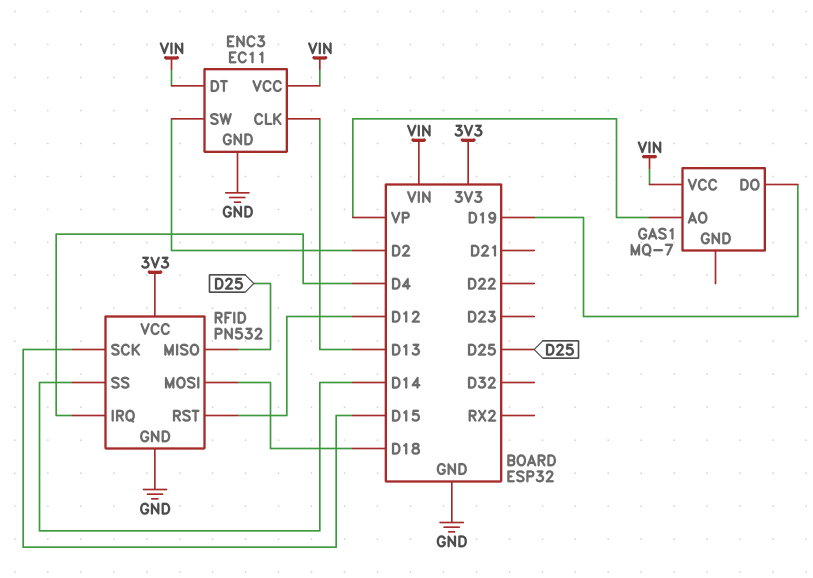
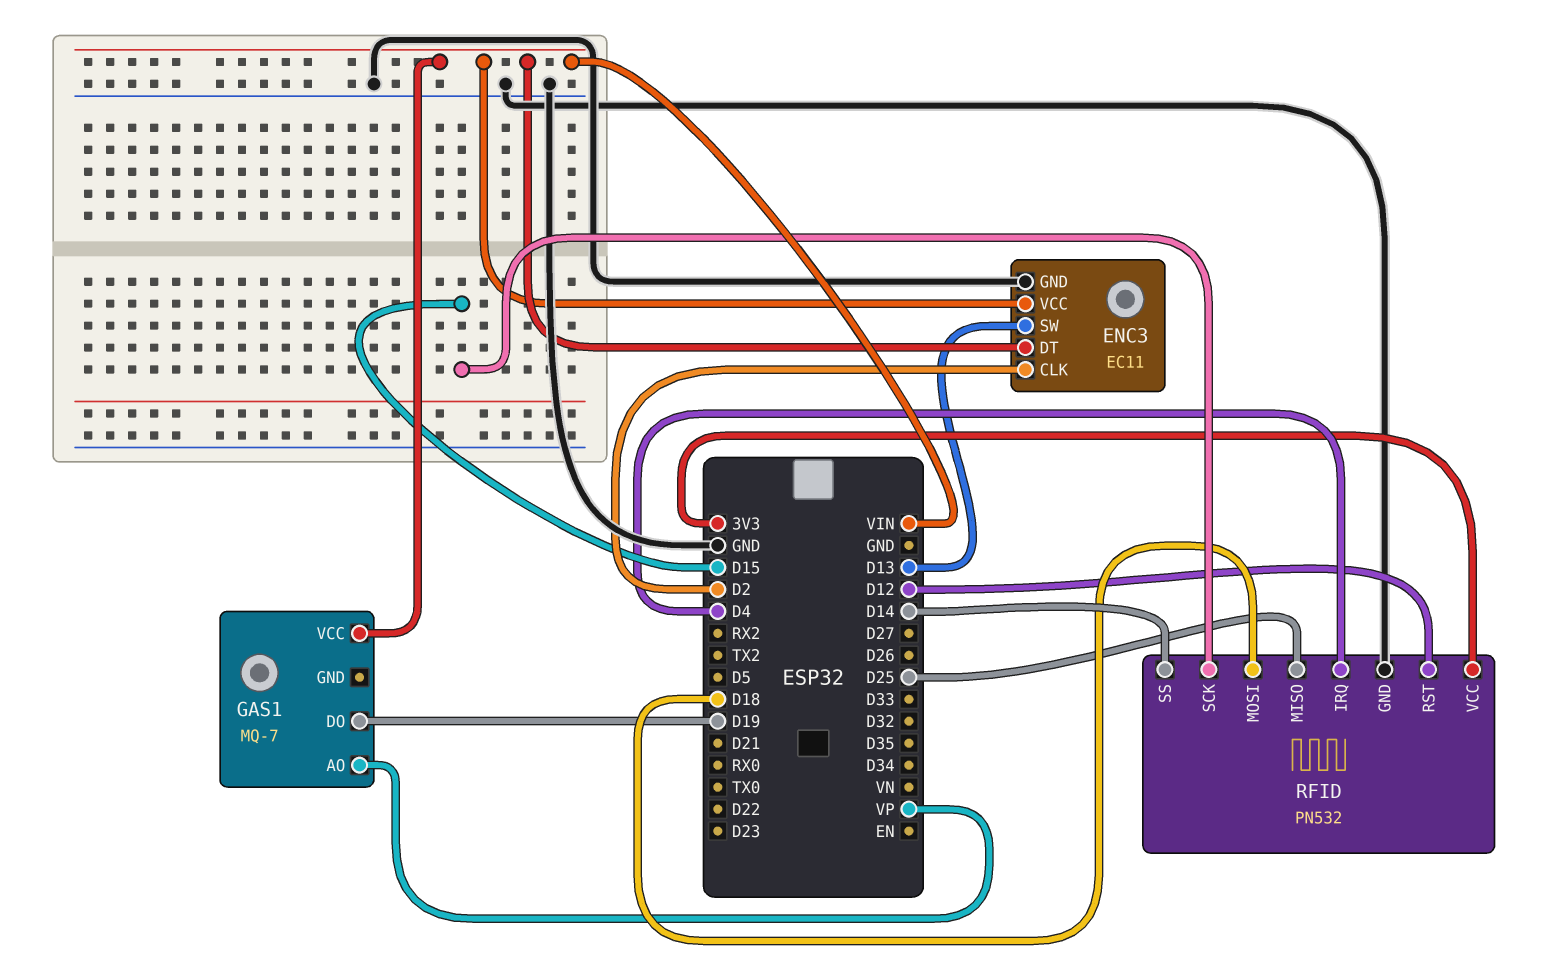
ENC3 pin CLK: D13 -> D2
ENC3 pin SW: D2 -> D13

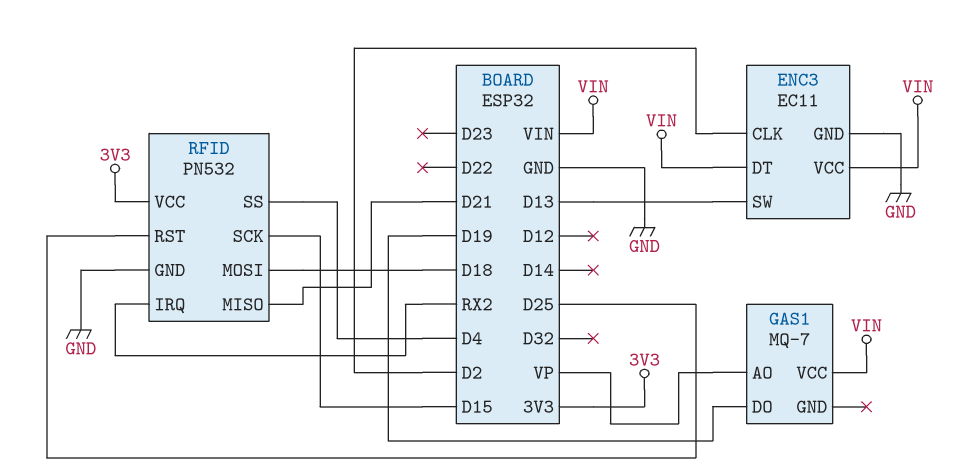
RFID pin IRQ: D4 -> RX2
RFID pin MISO: D25 -> D21
RFID pin RST: D12 -> D25
RFID pin SS: D14 -> D4

